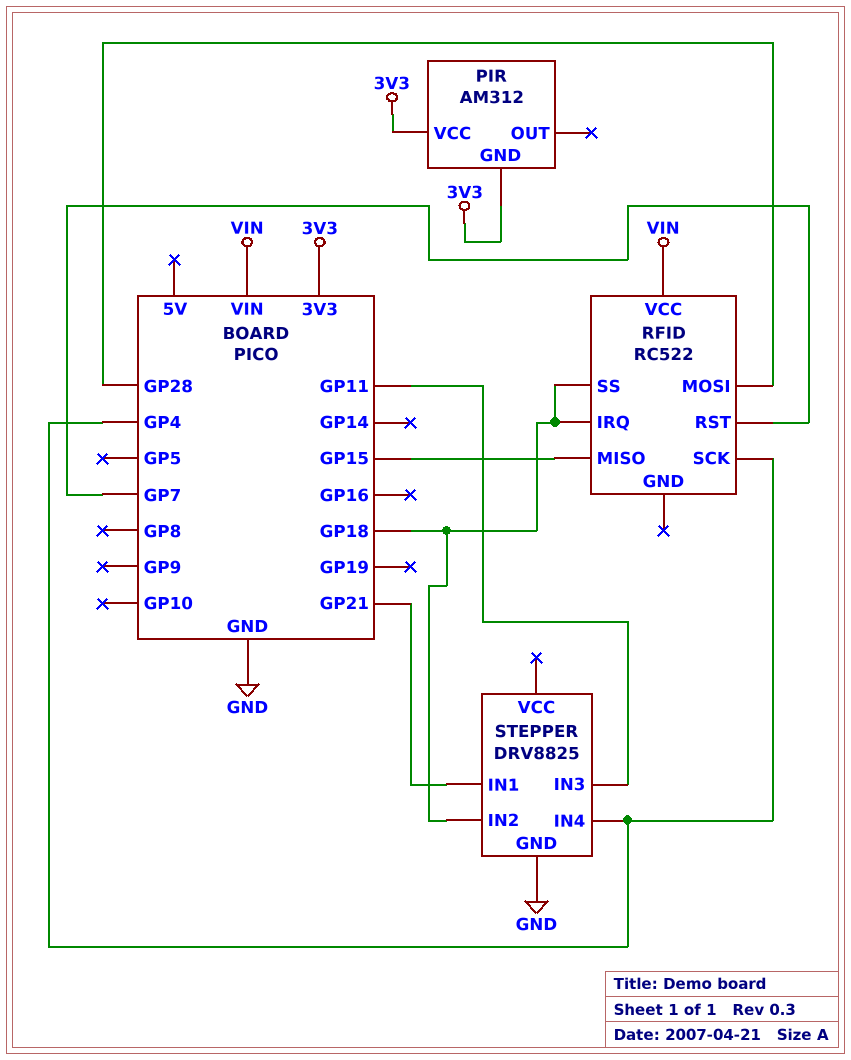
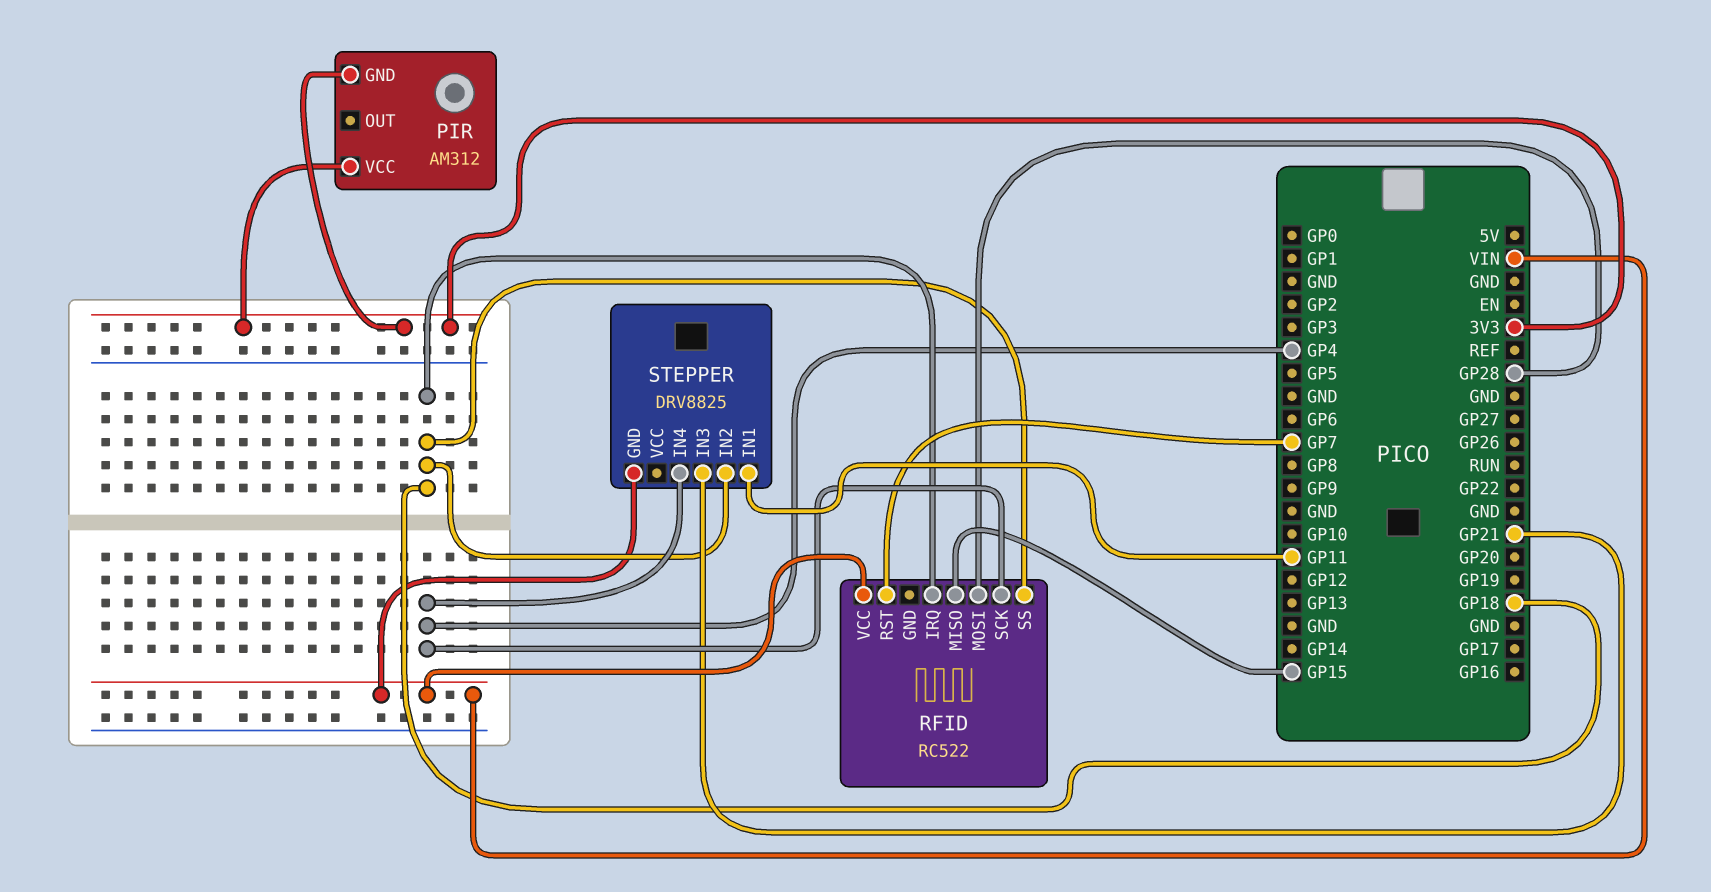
STEPPER pin GND: GND -> VIN
STEPPER pin IN1: GP21 -> GP11
STEPPER pin IN3: GP11 -> GP21

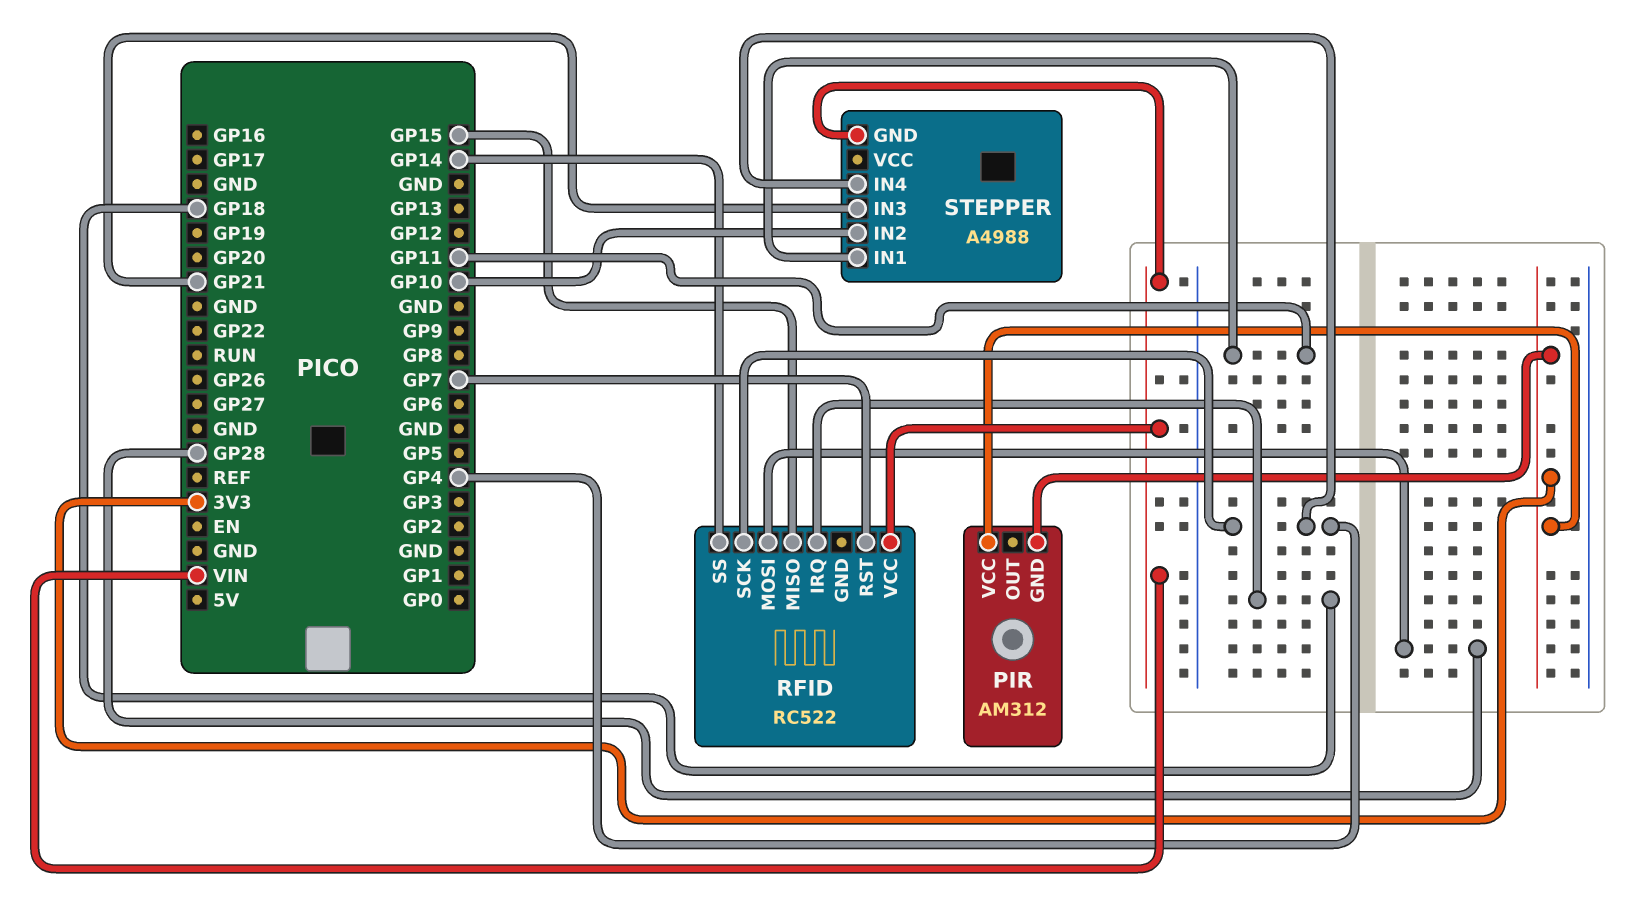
RFID pin SS: GP18 -> GP14
STEPPER: DRV8825 -> A4988
STEPPER pin IN2: GP18 -> GP10

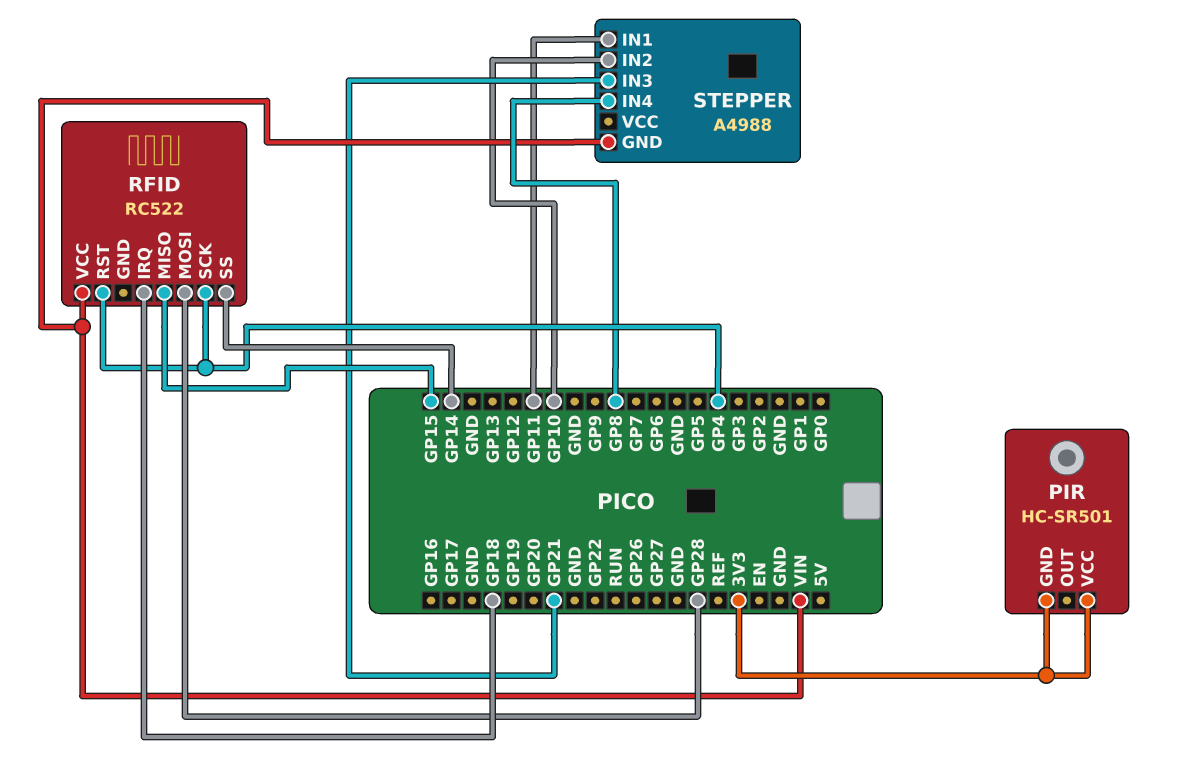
PIR: AM312 -> HC-SR501
RFID pin RST: GP7 -> GP4
STEPPER pin IN4: GP4 -> GP8

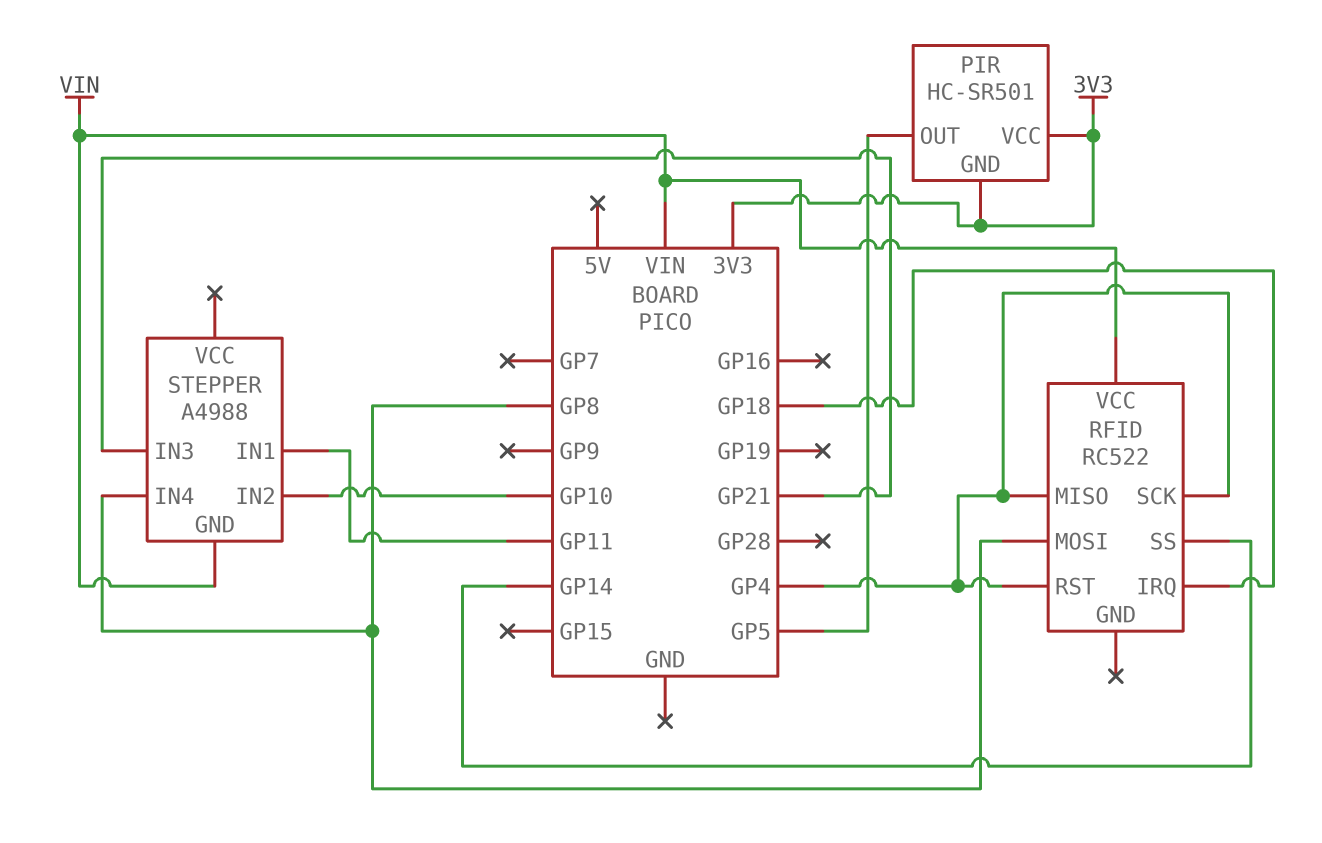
PIR pin OUT: none -> GP5
RFID pin MISO: GP15 -> GP4
RFID pin MOSI: GP28 -> GP8

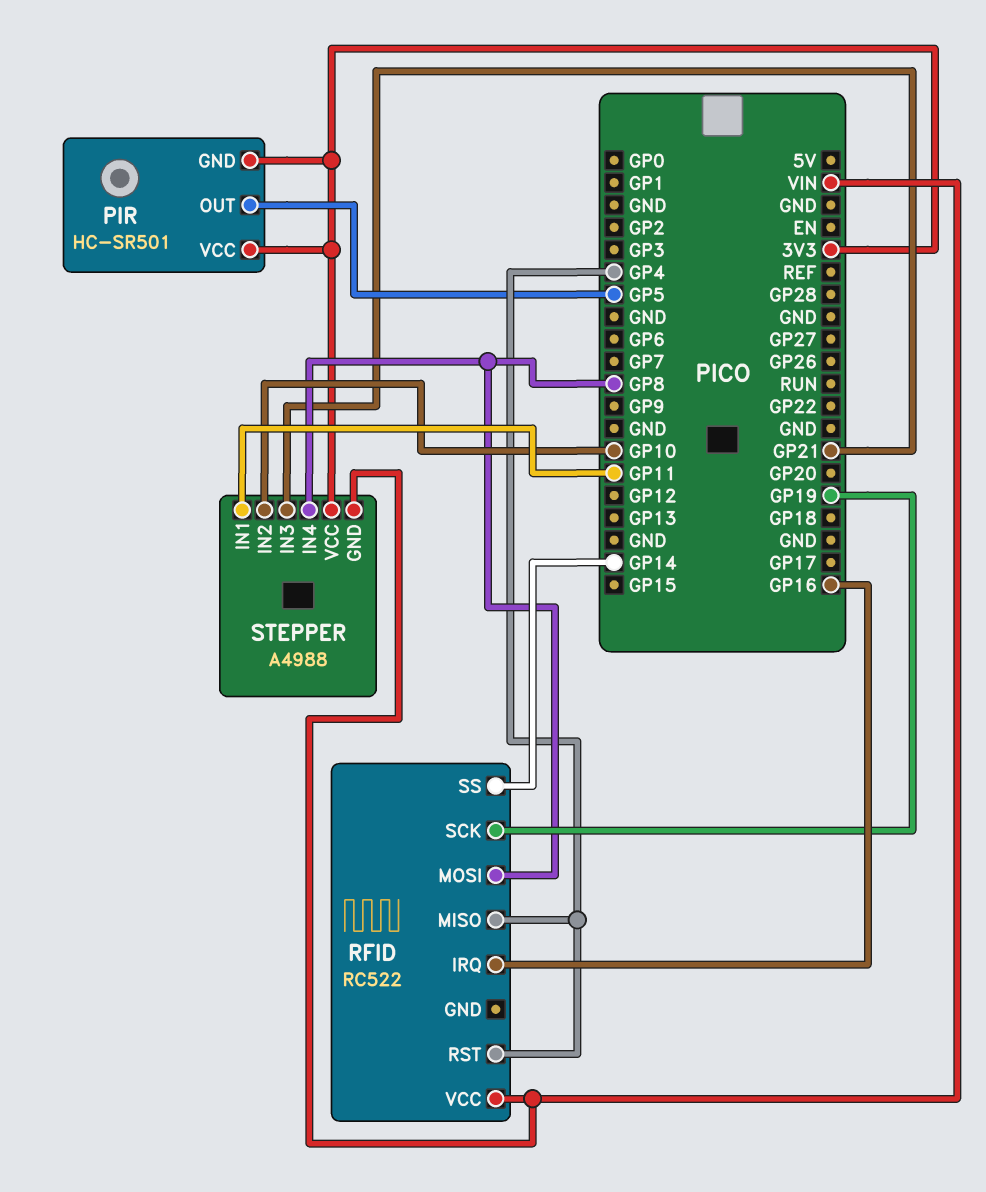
RFID pin IRQ: GP18 -> GP16
RFID pin SCK: GP4 -> GP19
STEPPER pin VCC: none -> 3V3

